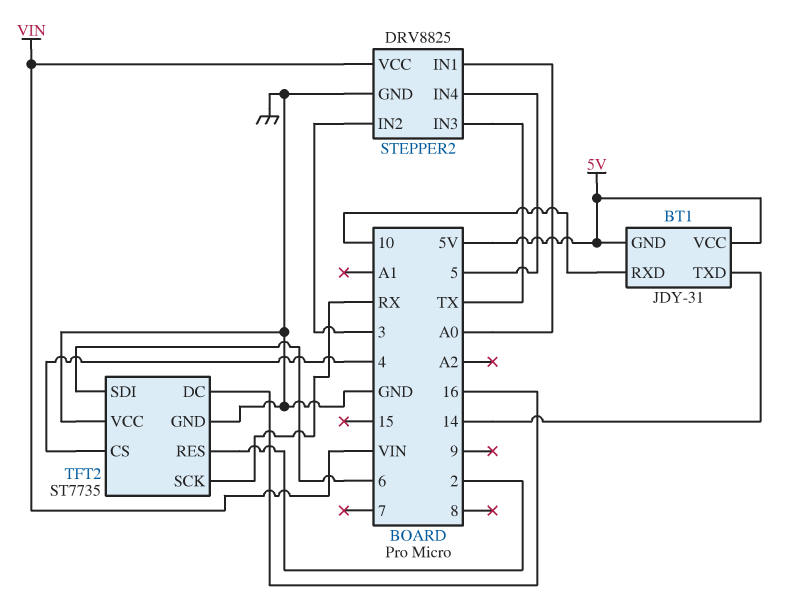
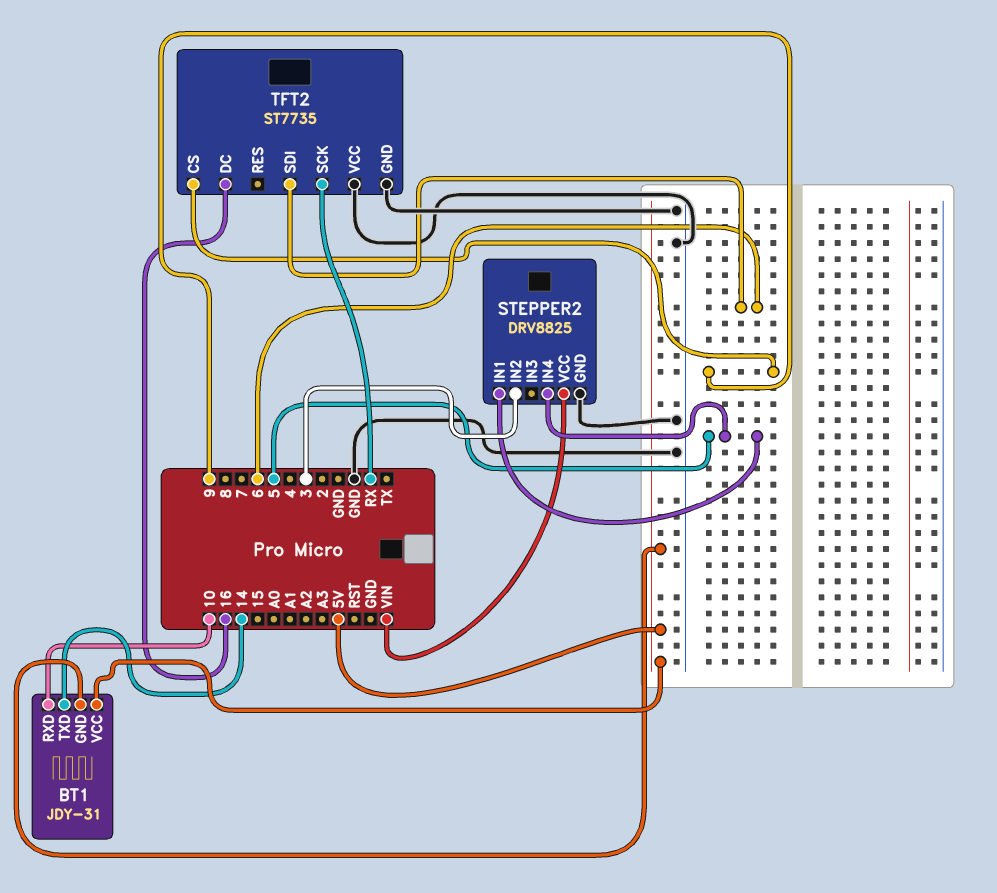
STEPPER2 pin IN1: A0 -> 5
STEPPER2 pin IN3: TX -> none
TFT2 pin CS: 4 -> 9
TFT2 pin RES: 2 -> none

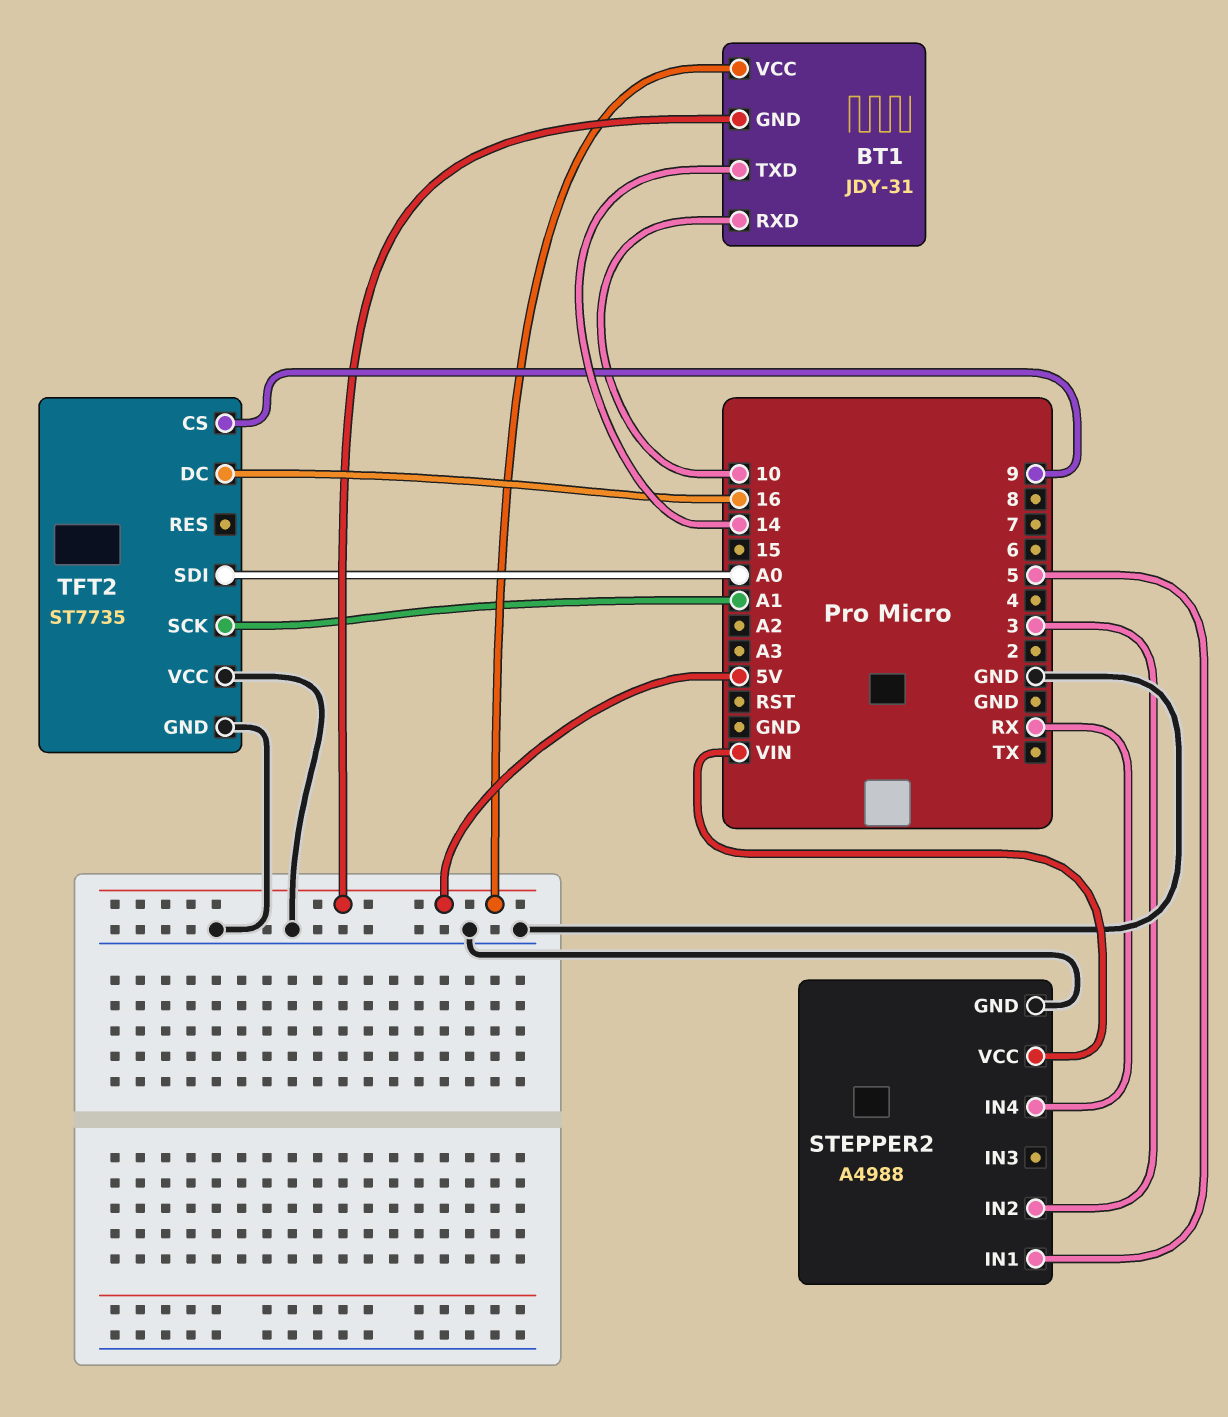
STEPPER2: DRV8825 -> A4988
STEPPER2 pin IN4: 5 -> RX
TFT2 pin SCK: RX -> A1
TFT2 pin SDI: 6 -> A0

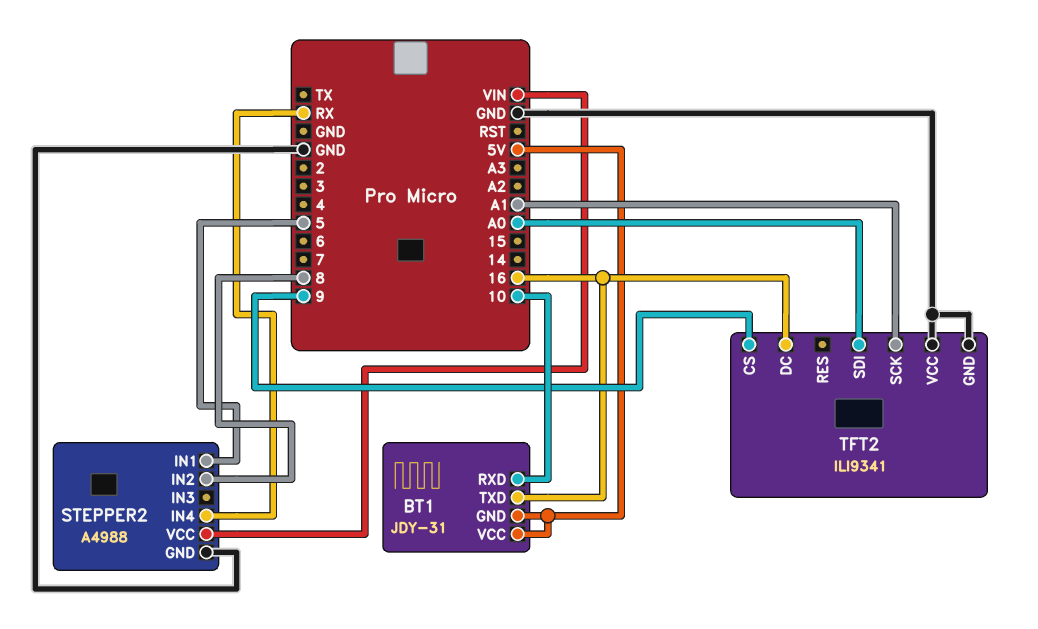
BT1 pin TXD: 14 -> 16
STEPPER2 pin IN2: 3 -> 8
TFT2: ST7735 -> ILI9341

